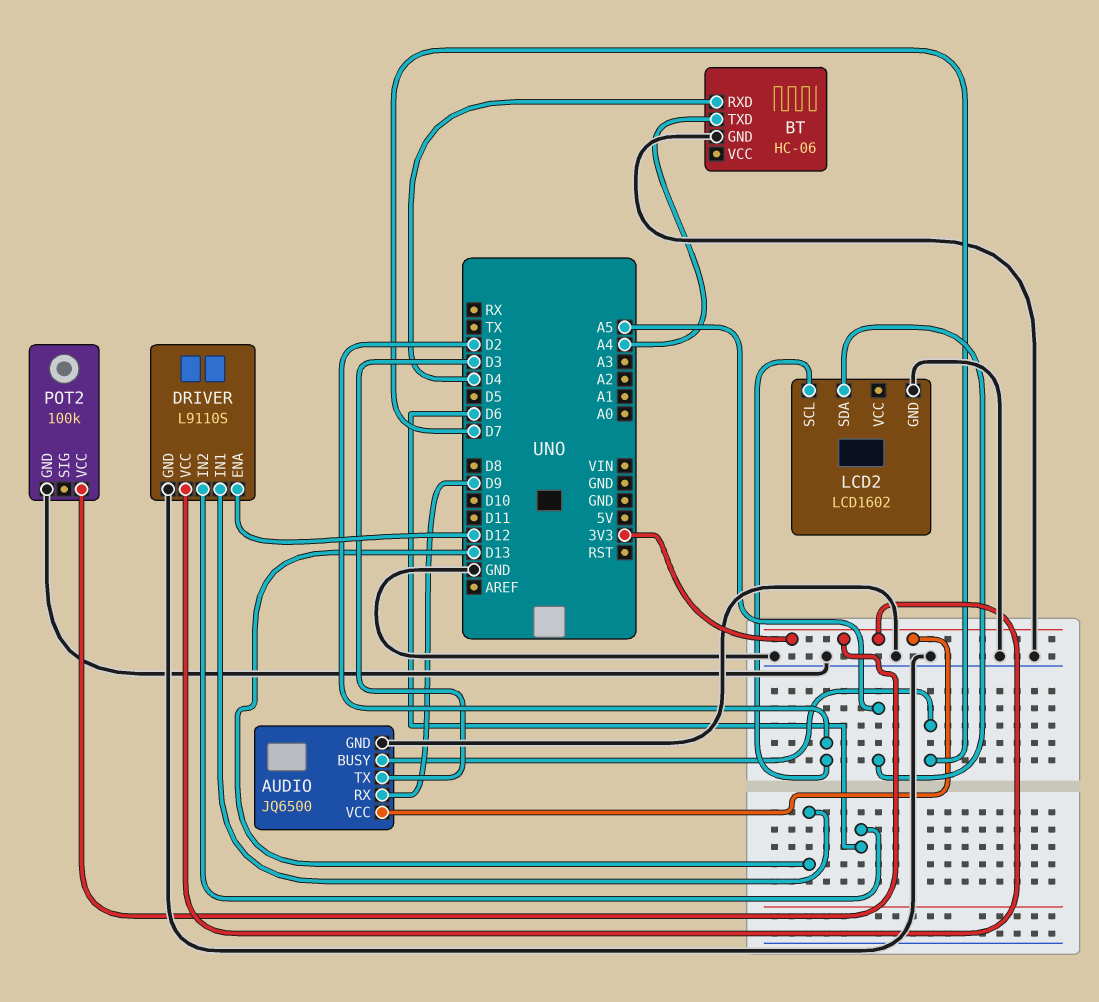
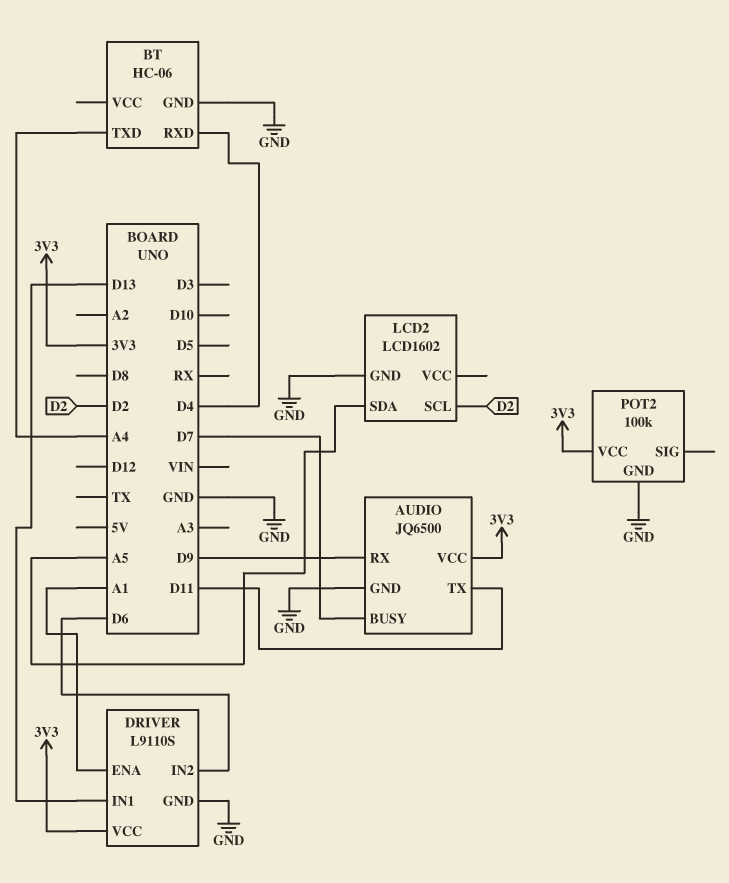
AUDIO pin TX: D3 -> D11
DRIVER pin ENA: D12 -> A1

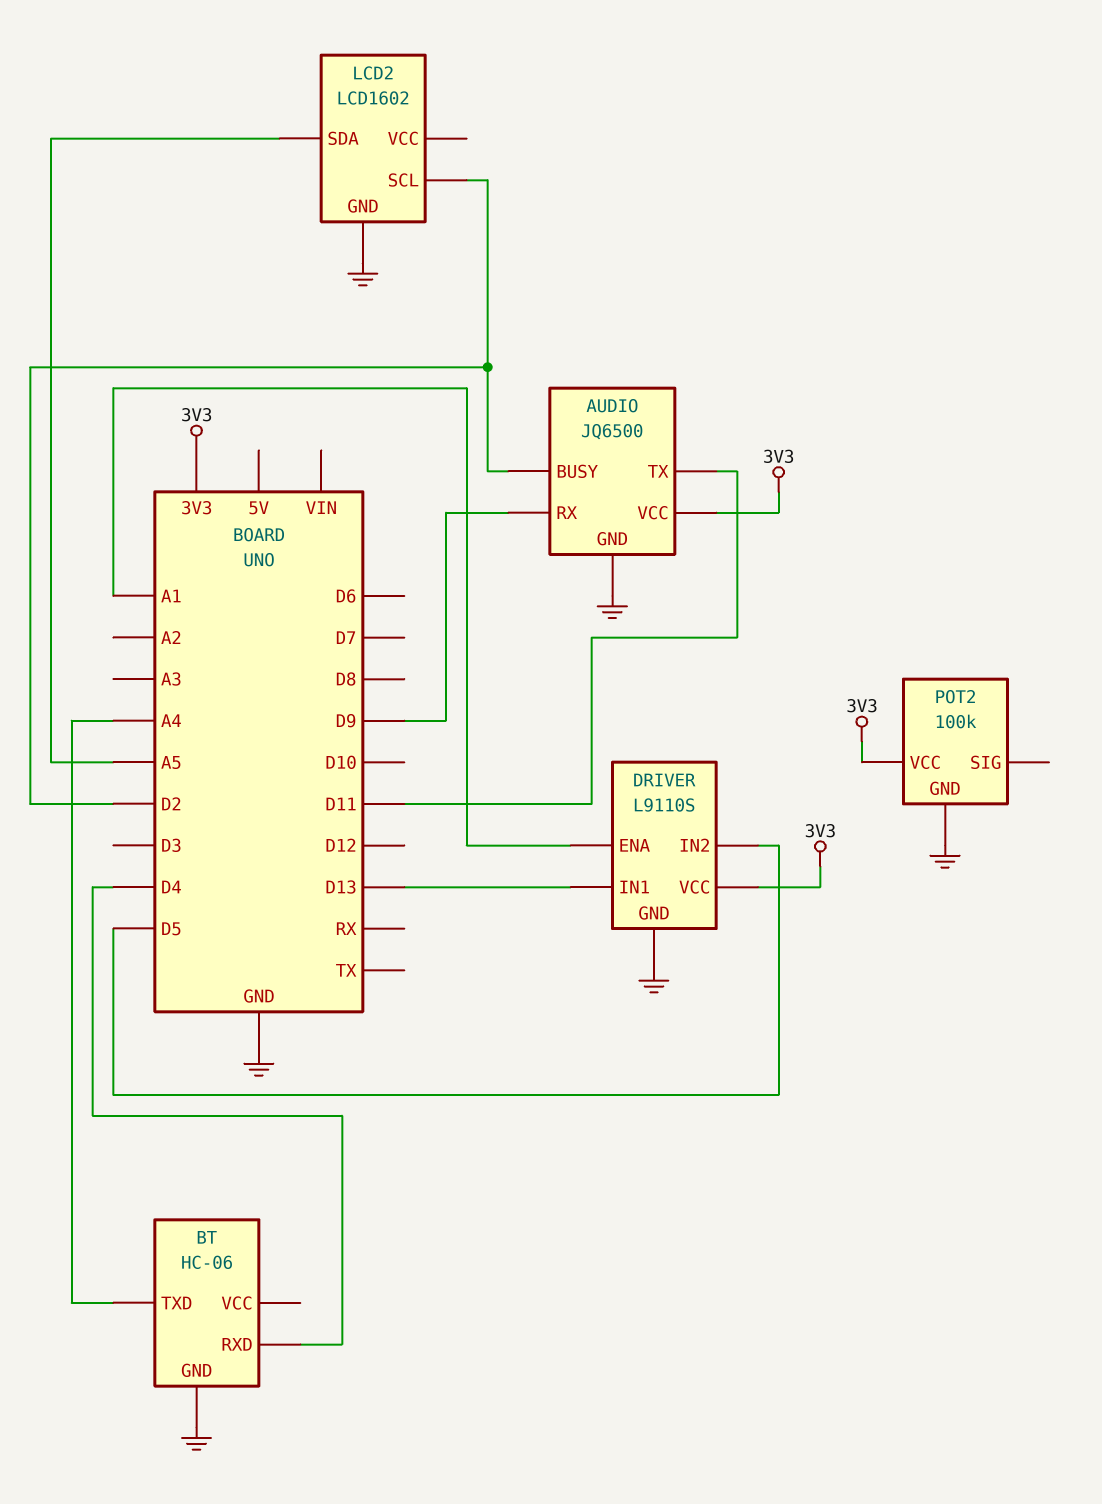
AUDIO pin BUSY: D7 -> D2
DRIVER pin IN2: D6 -> D5

